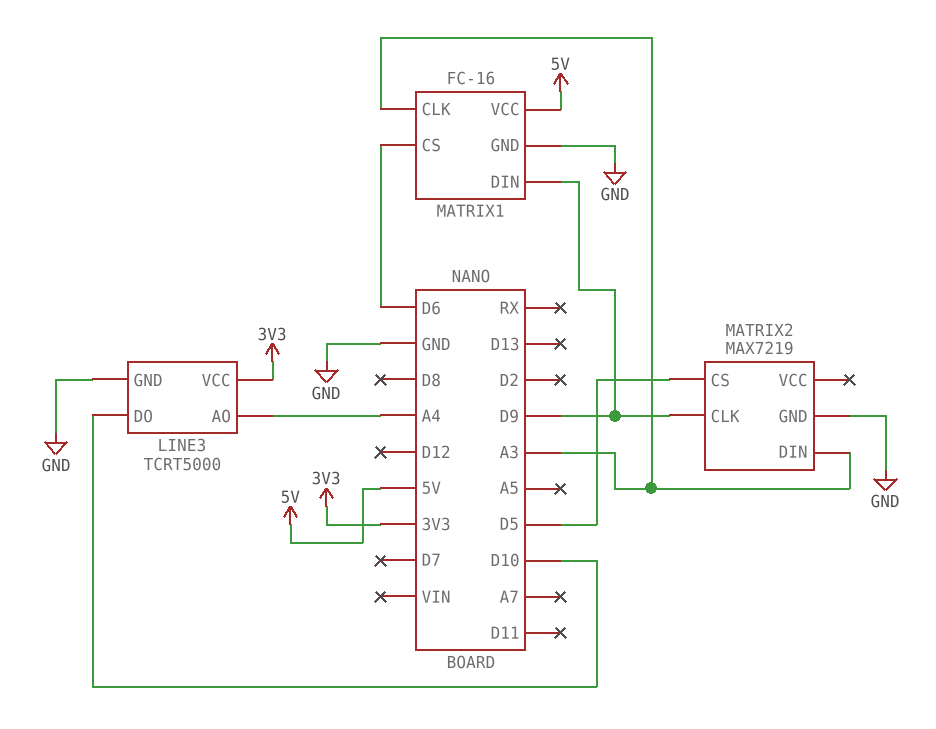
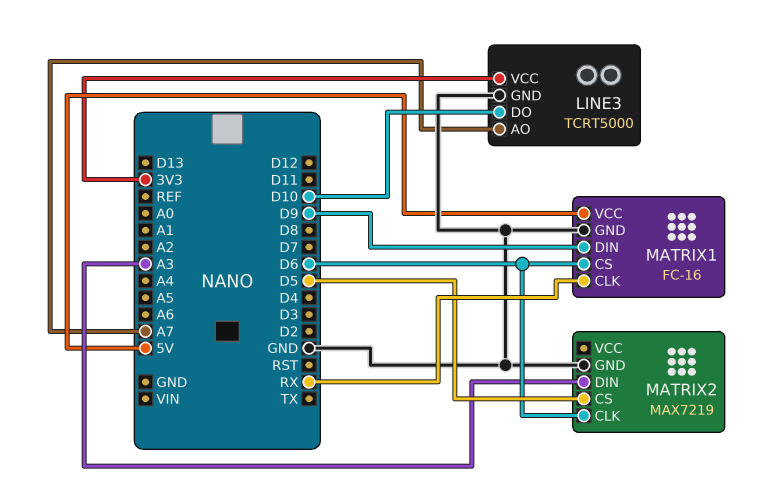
LINE3 pin AO: A4 -> A7
MATRIX1 pin CLK: A3 -> RX
MATRIX2 pin CLK: D9 -> D6

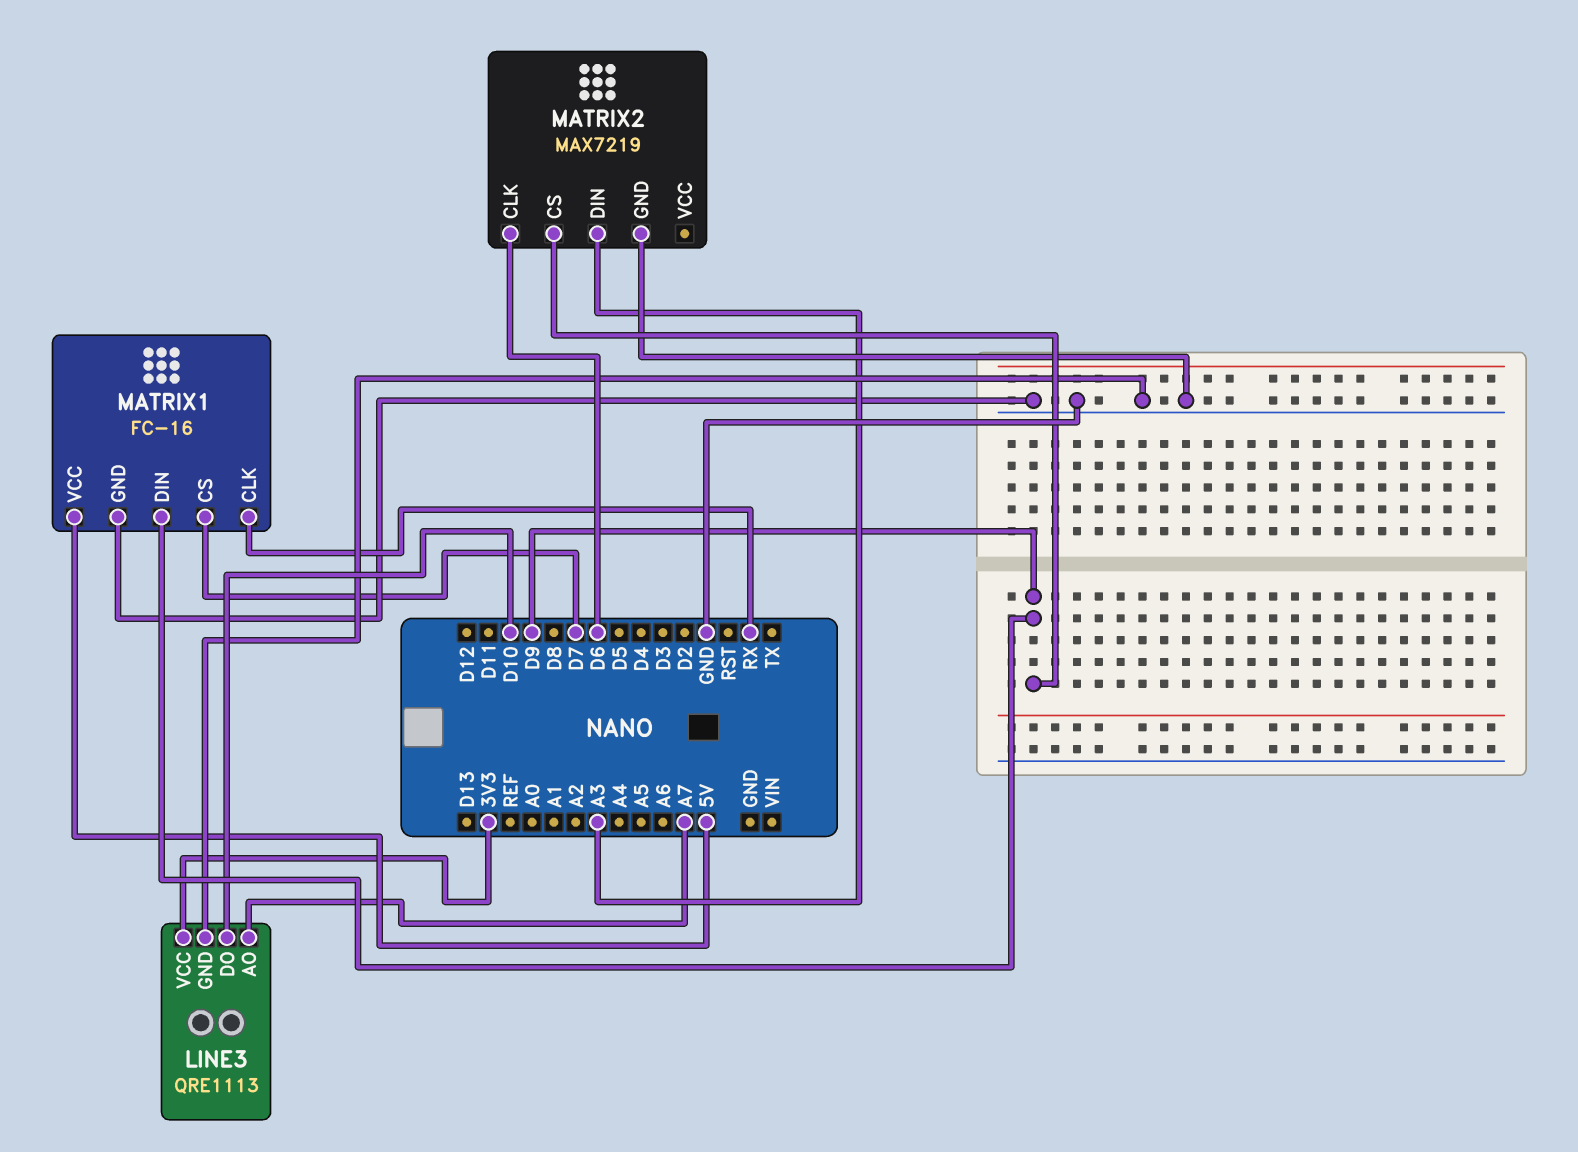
LINE3: TCRT5000 -> QRE1113
MATRIX1 pin CS: D6 -> D7
MATRIX2 pin CS: D5 -> D9

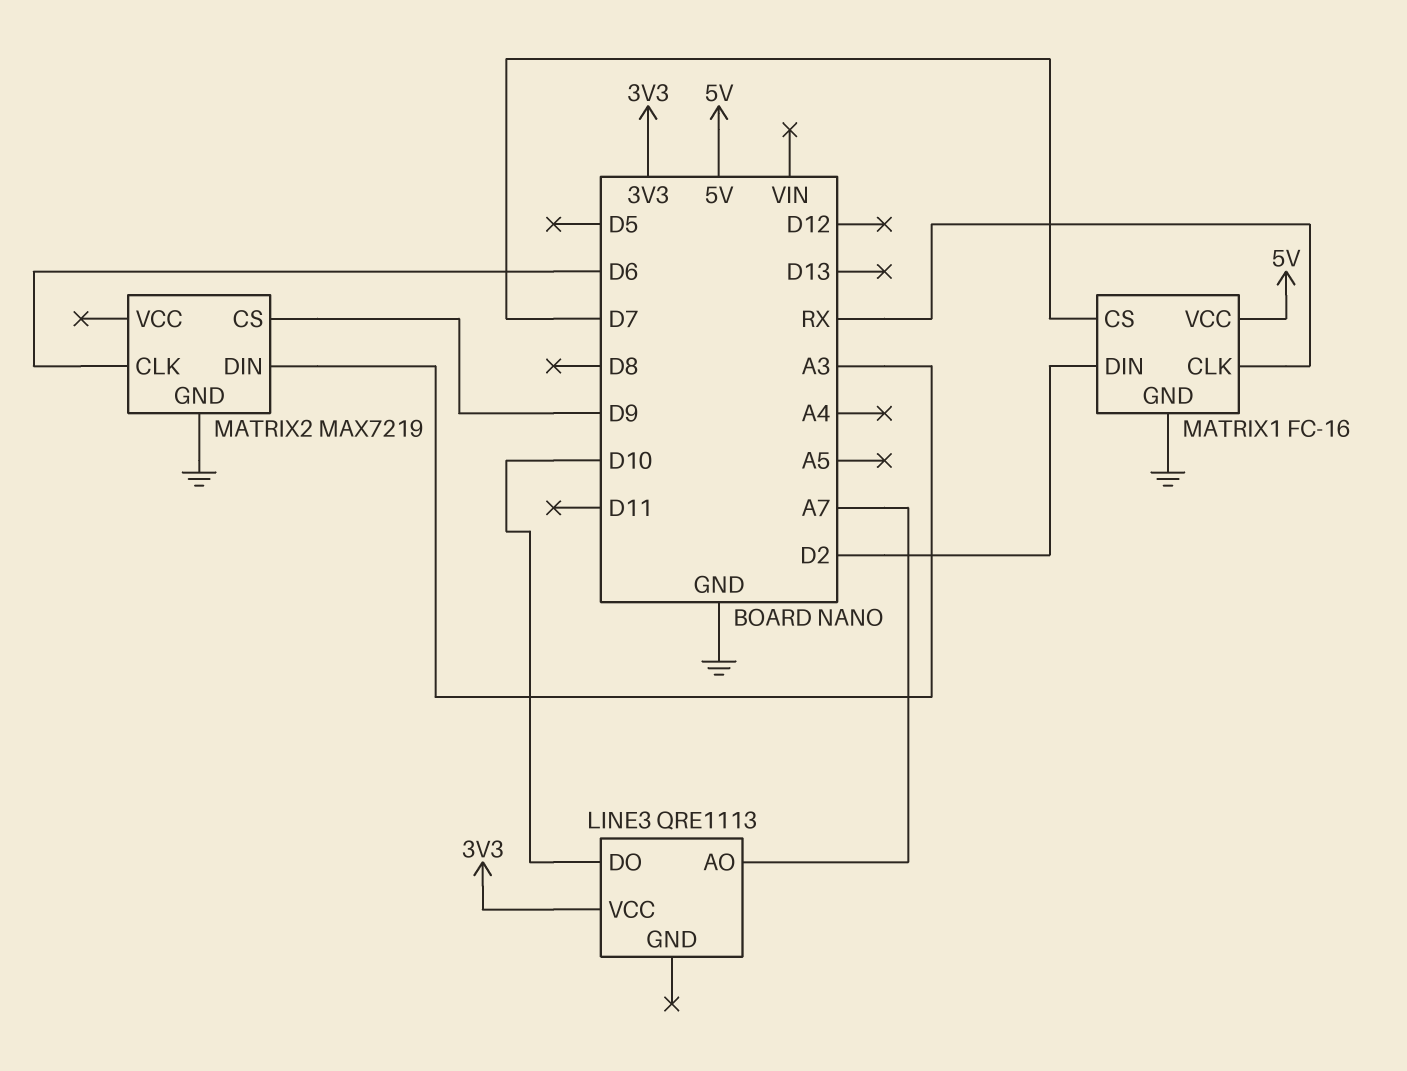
LINE3 pin GND: GND -> none
MATRIX1 pin DIN: D9 -> D2

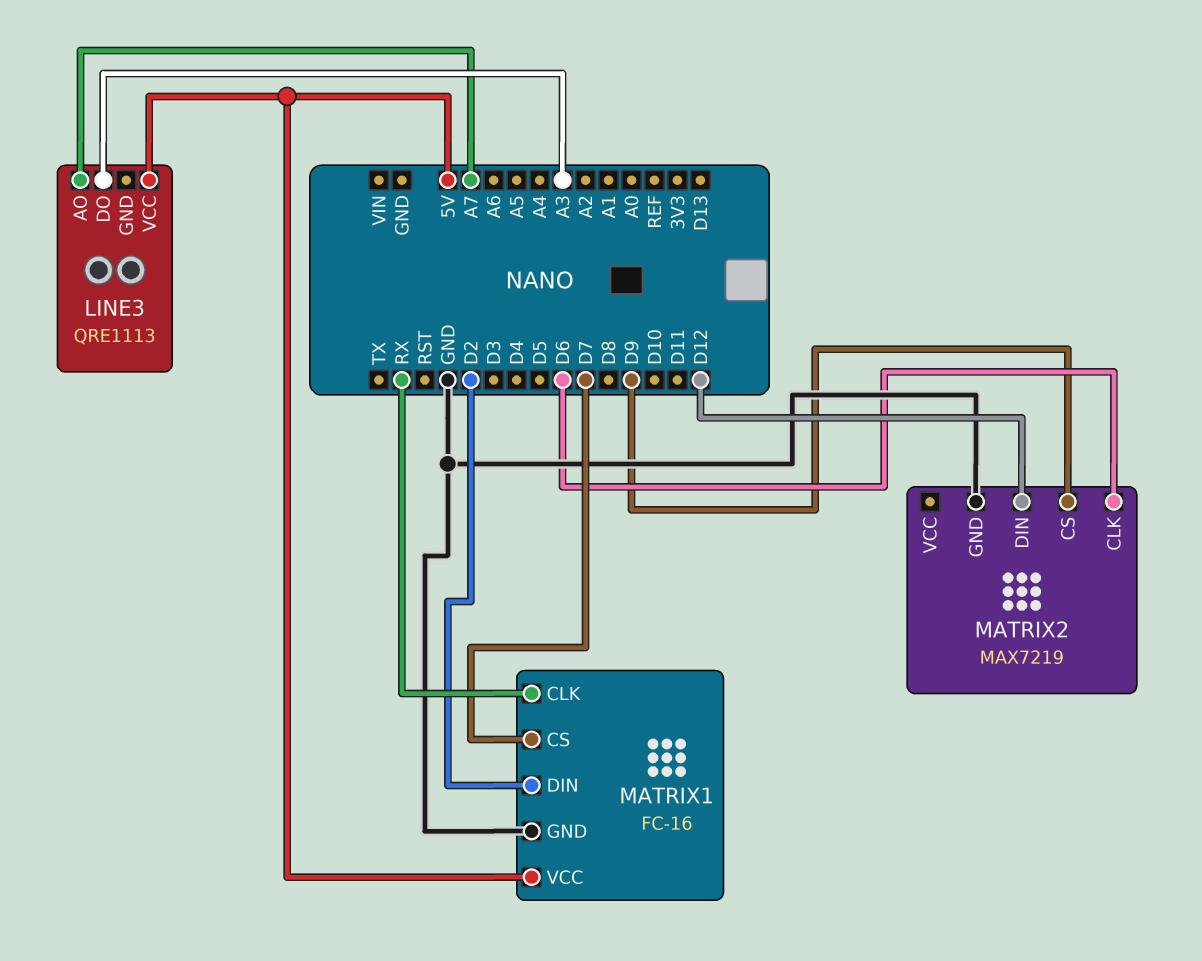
LINE3 pin DO: D10 -> A3
LINE3 pin VCC: 3V3 -> 5V
MATRIX2 pin DIN: A3 -> D12

